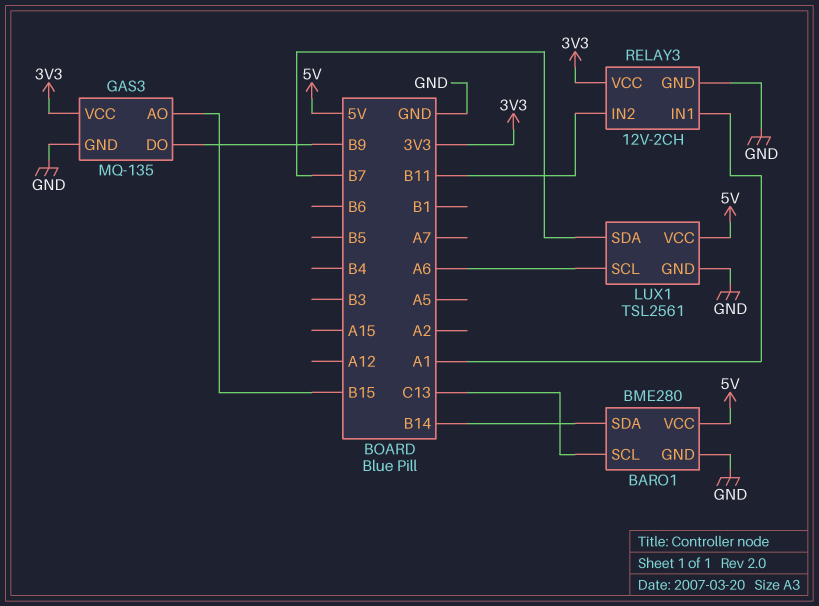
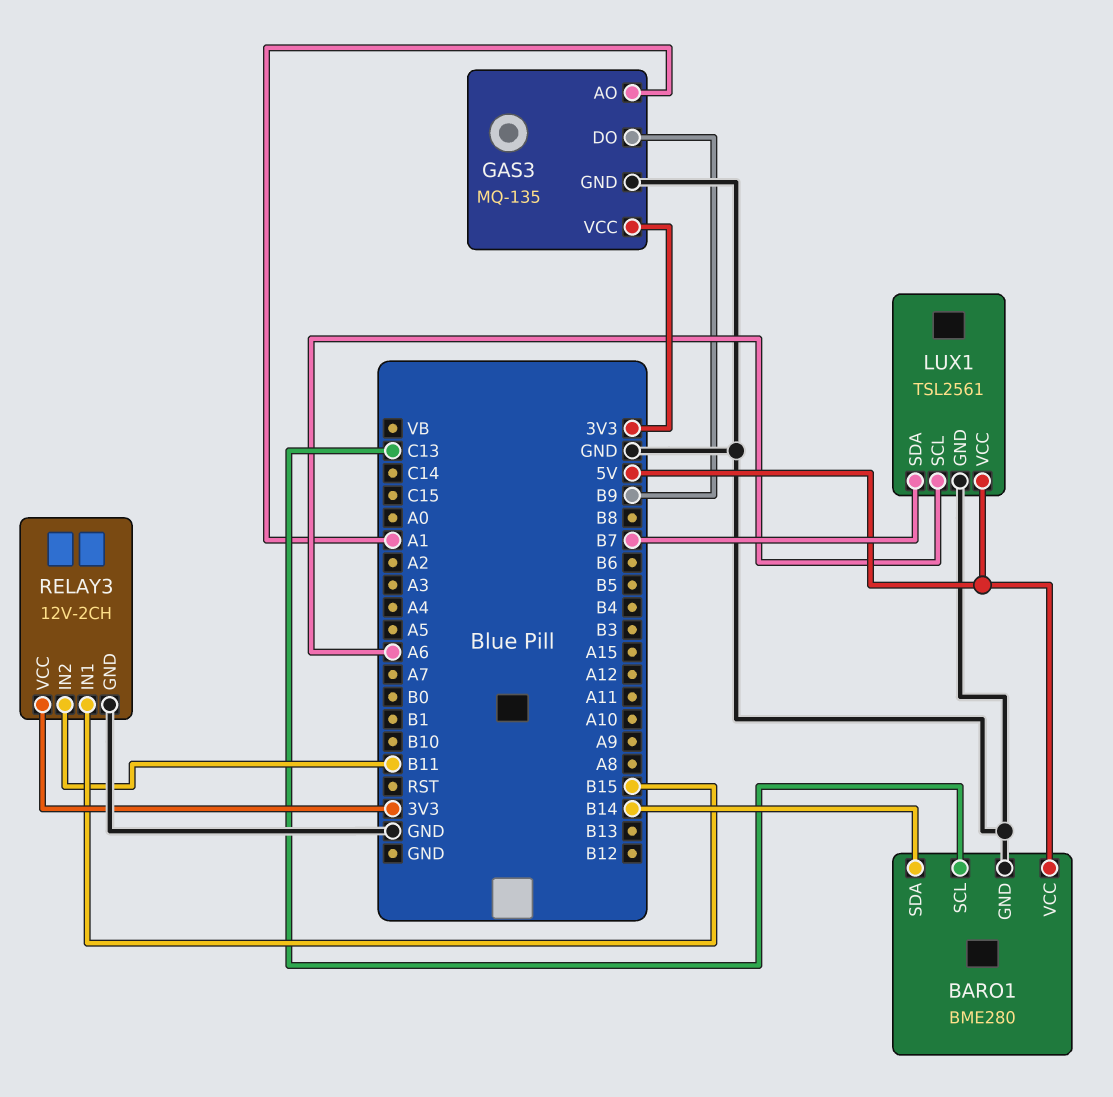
GAS3 pin AO: B15 -> A1
RELAY3 pin IN1: A1 -> B15

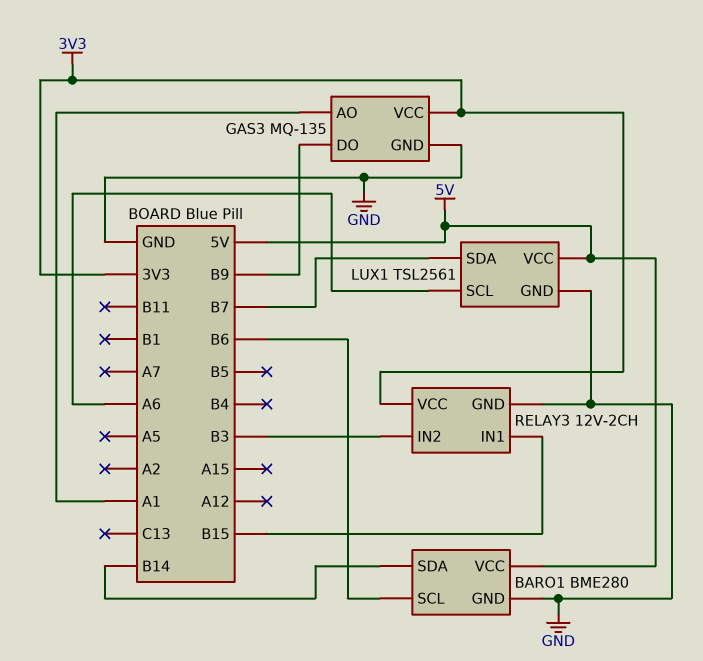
BARO1 pin SCL: C13 -> B6
RELAY3 pin IN2: B11 -> B3

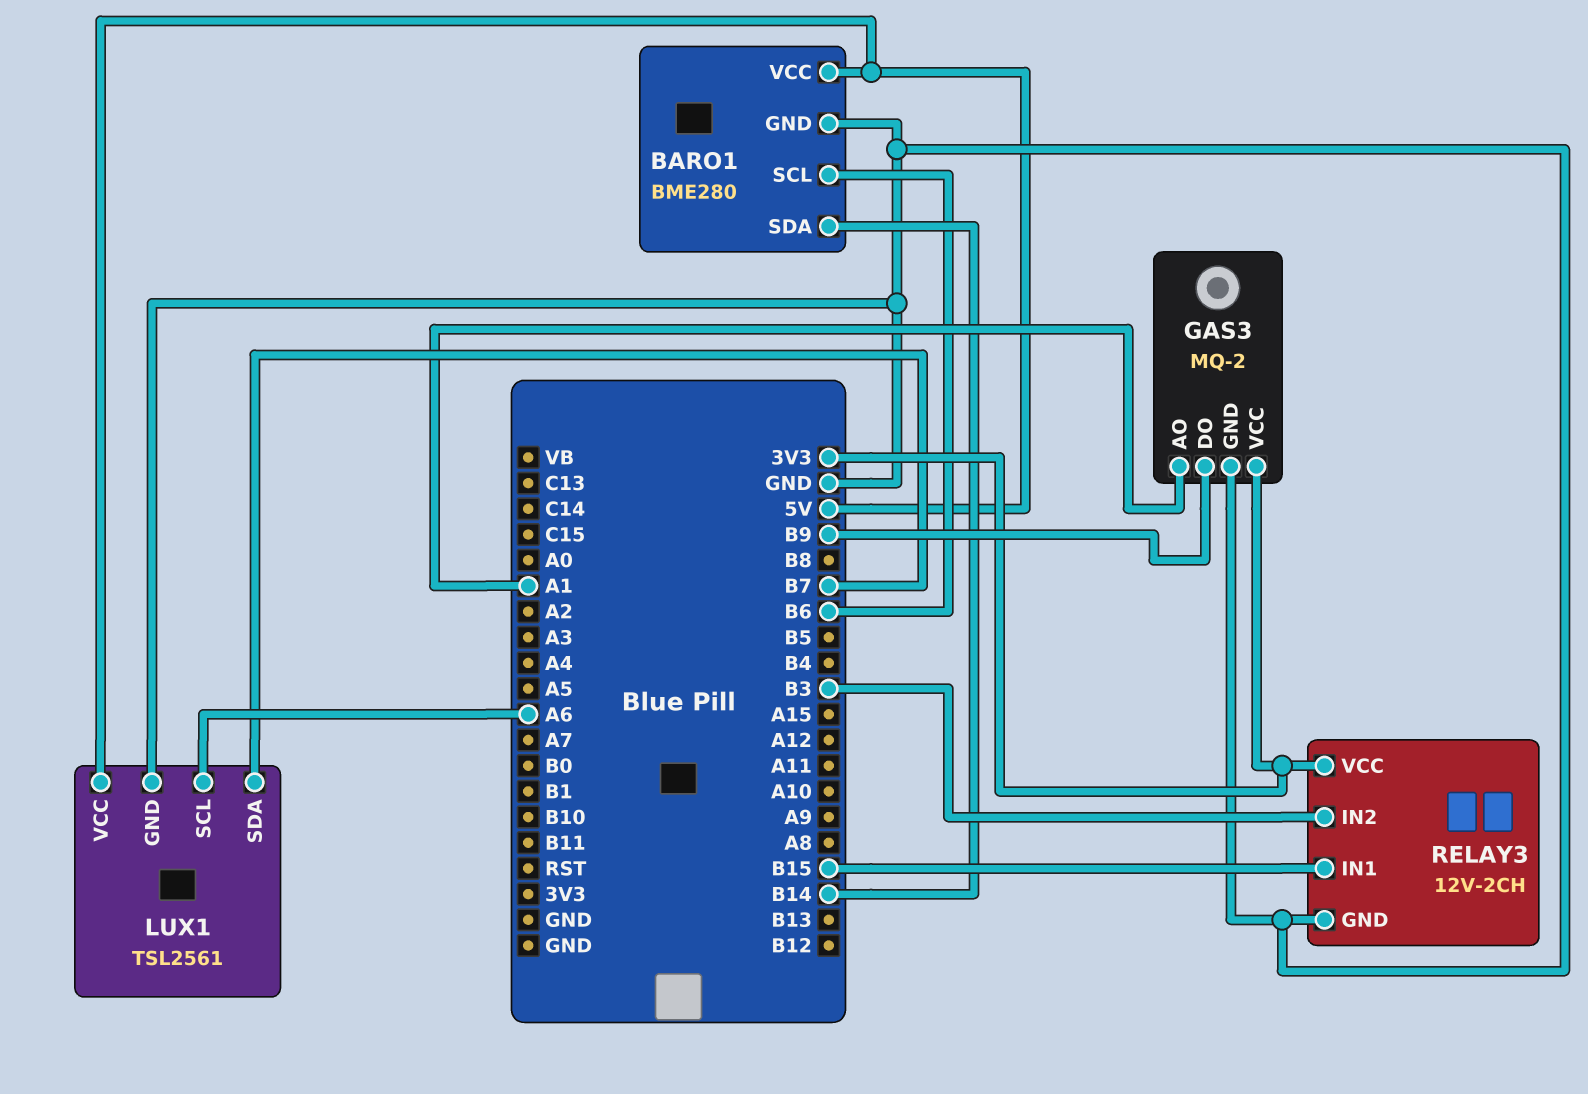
GAS3: MQ-135 -> MQ-2

